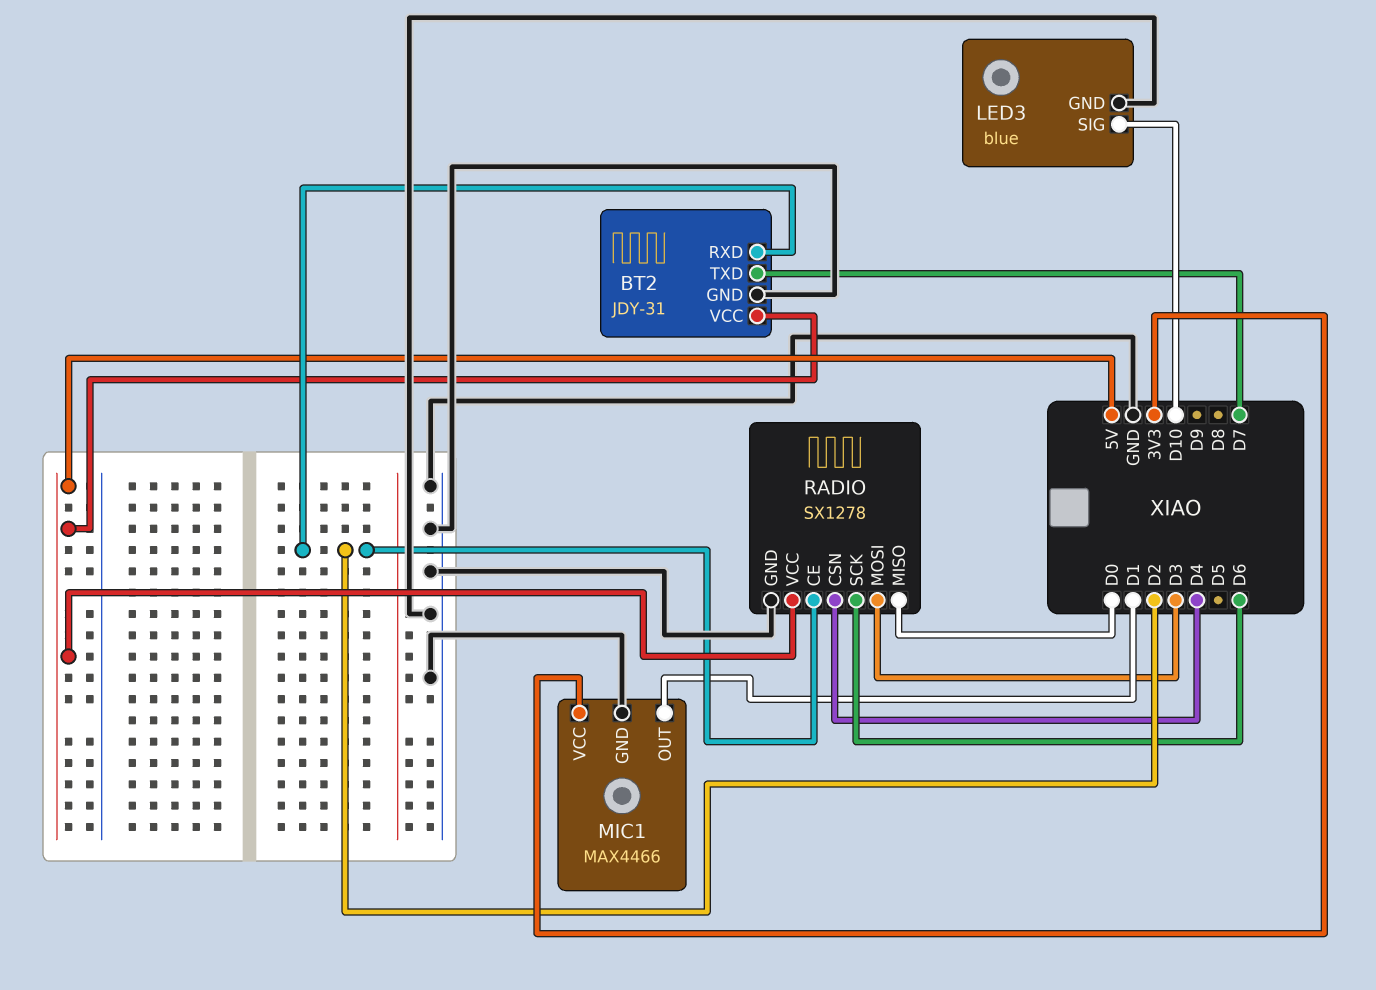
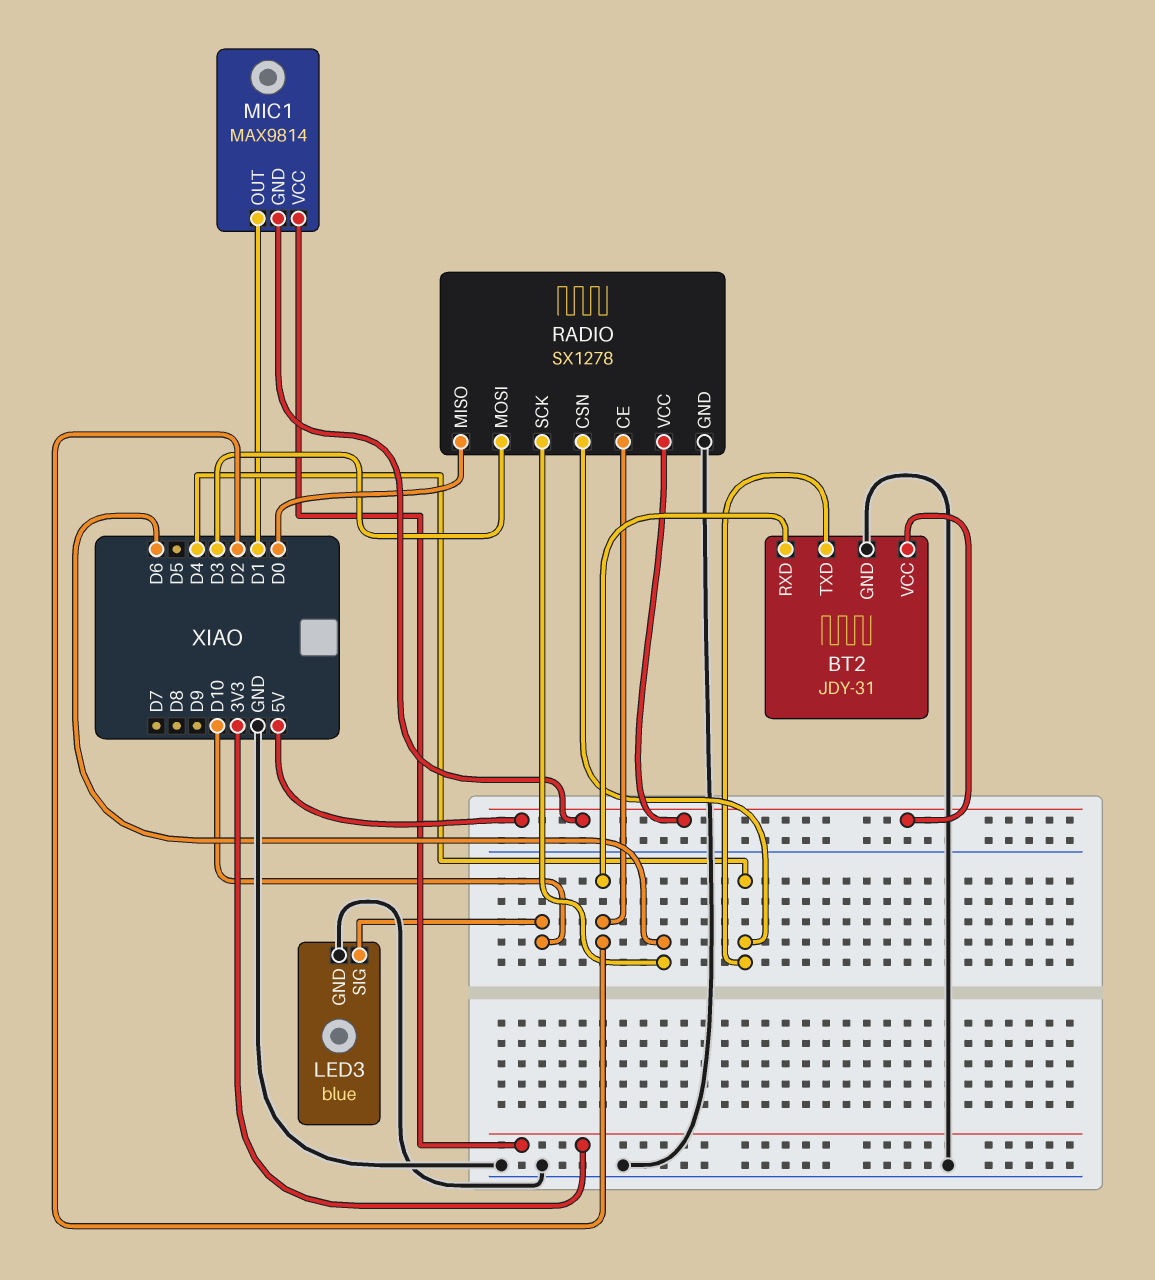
BT2 pin TXD: D7 -> D4
MIC1: MAX4466 -> MAX9814
MIC1 pin GND: GND -> 5V

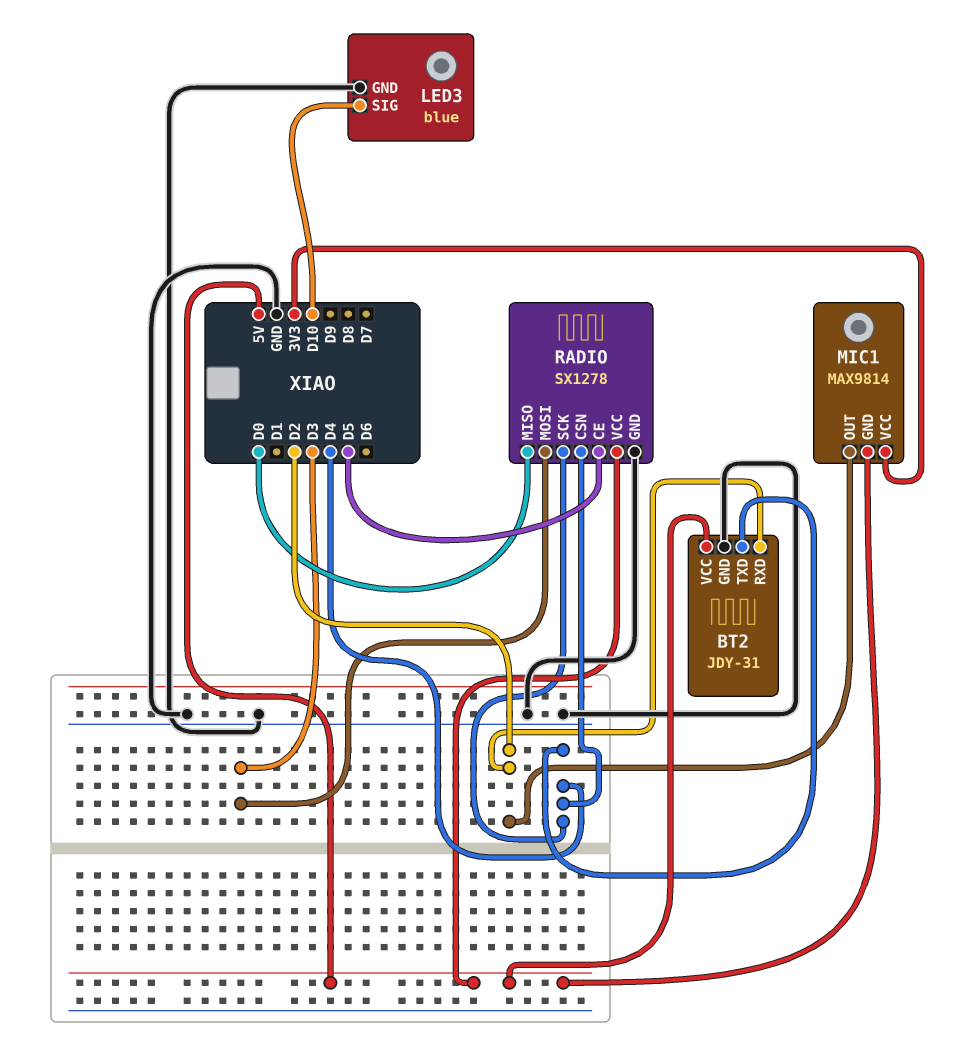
MIC1 pin OUT: D1 -> D2
RADIO pin CE: D2 -> D5
RADIO pin SCK: D6 -> D4

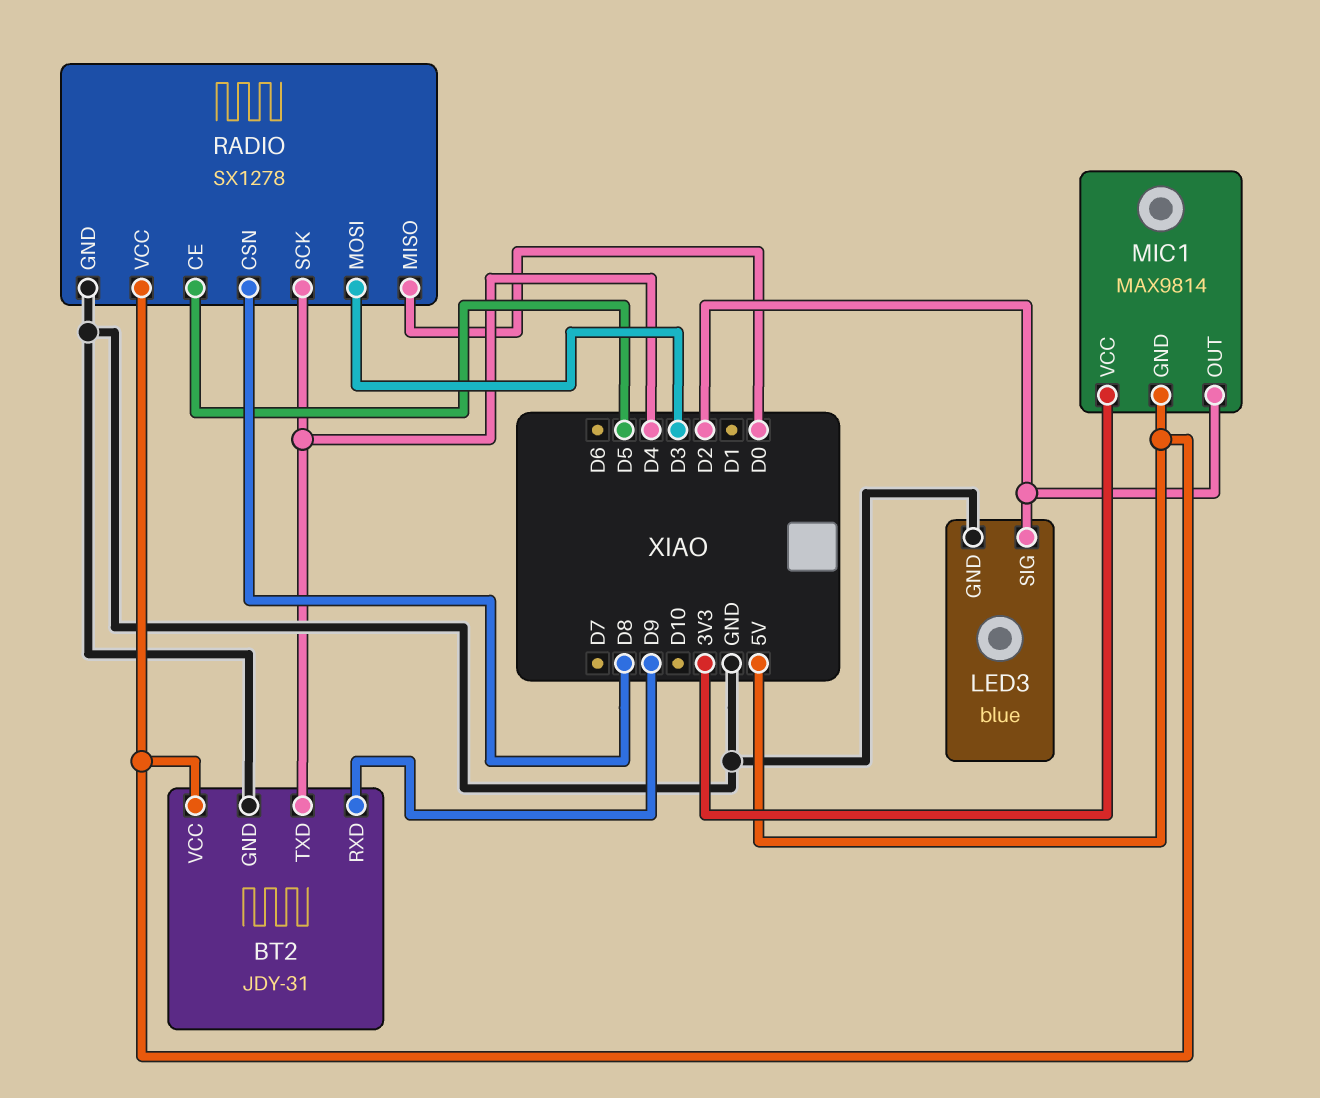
BT2 pin RXD: D2 -> D9
LED3 pin SIG: D10 -> D2
RADIO pin CSN: D4 -> D8

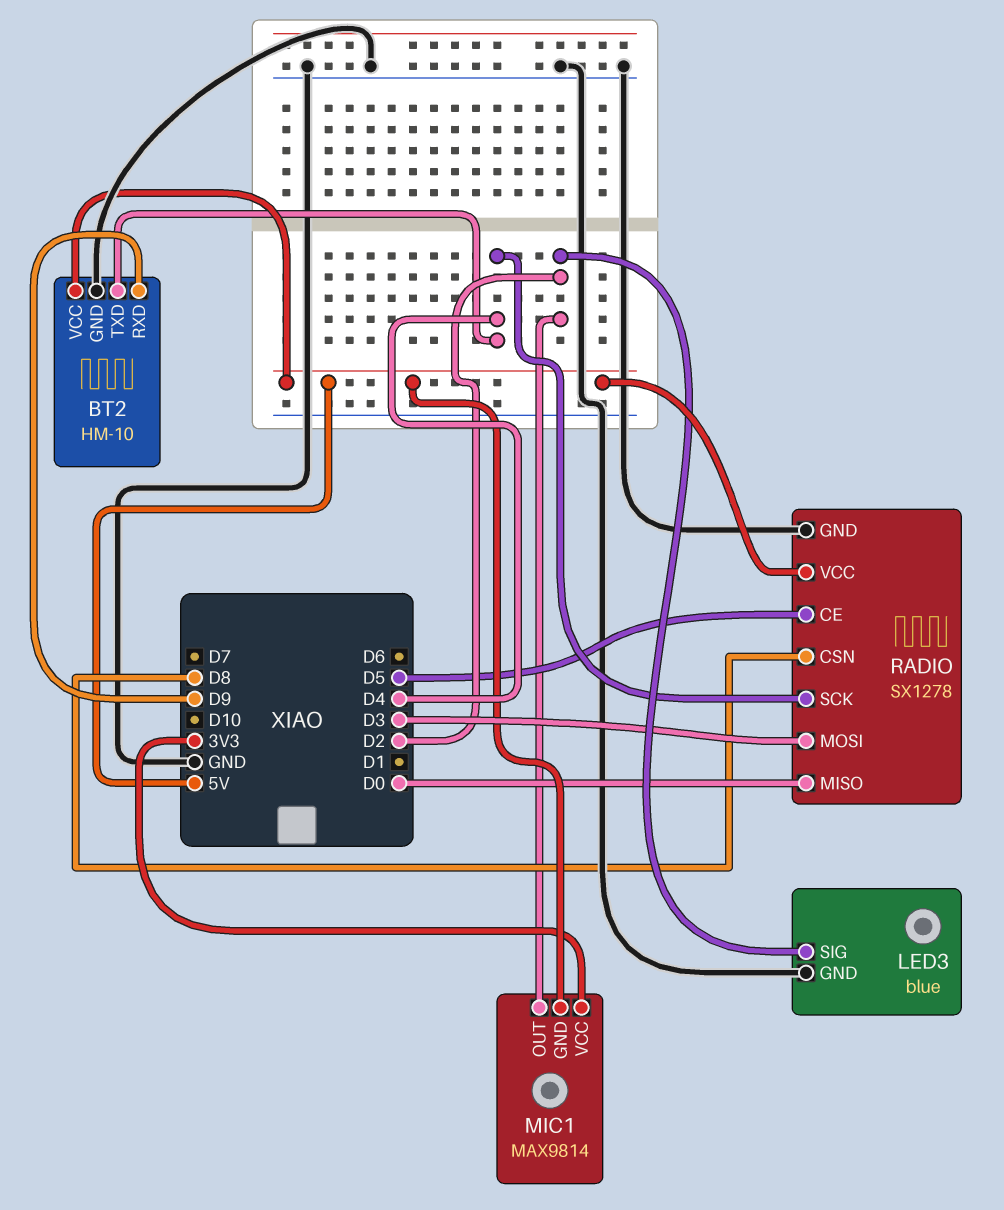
BT2: JDY-31 -> HM-10

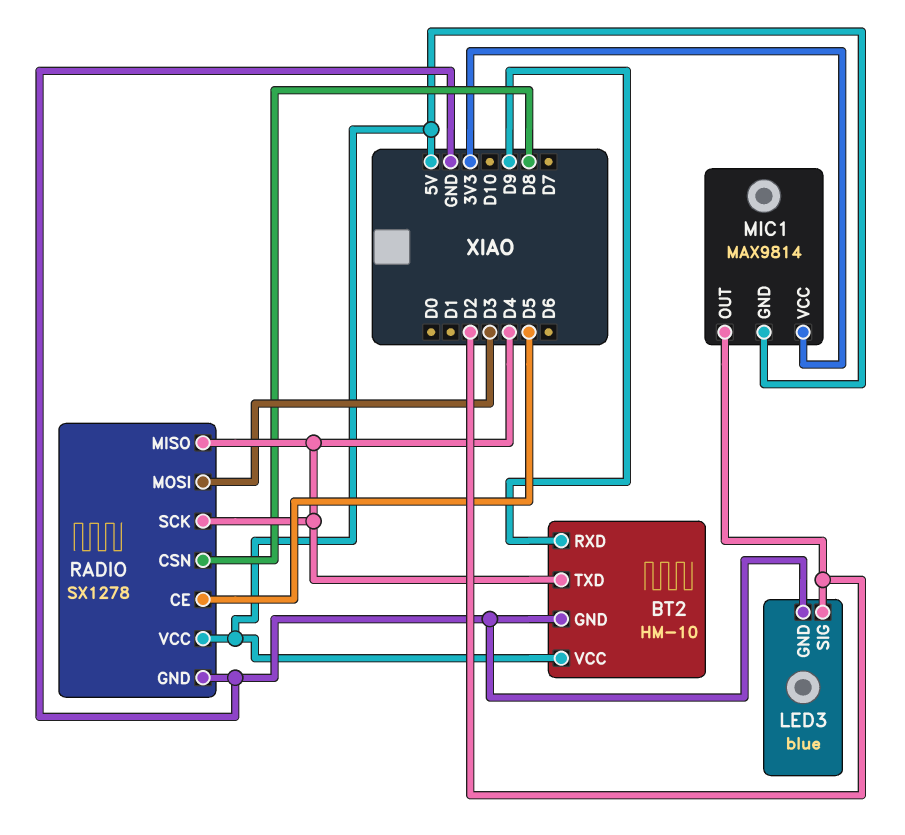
RADIO pin MISO: D0 -> D4

